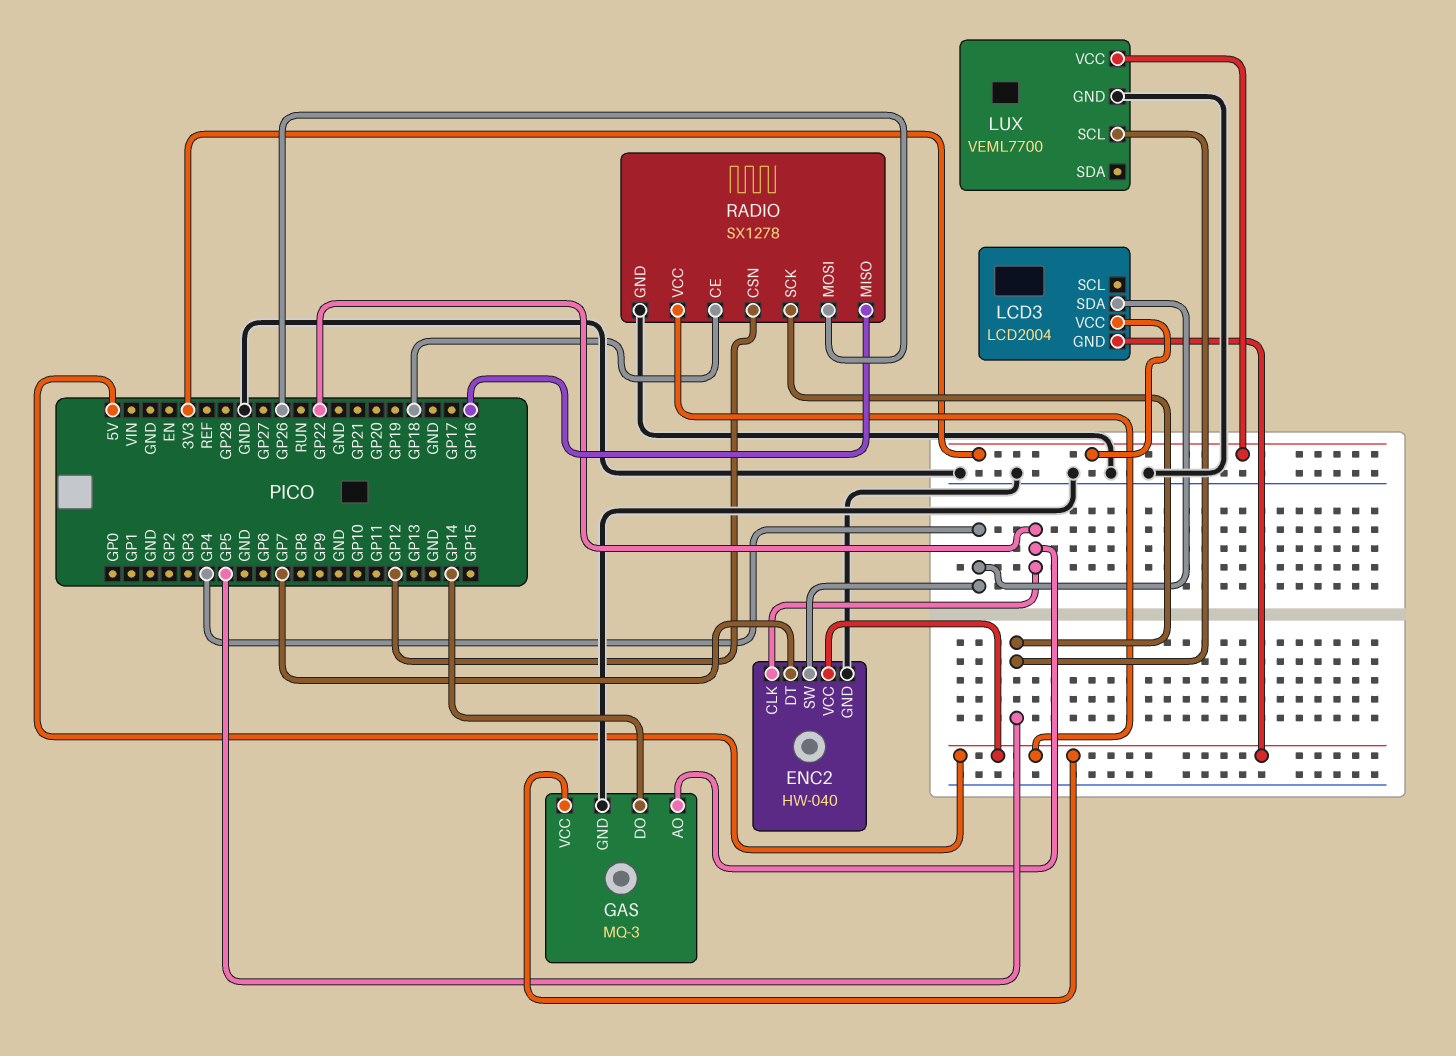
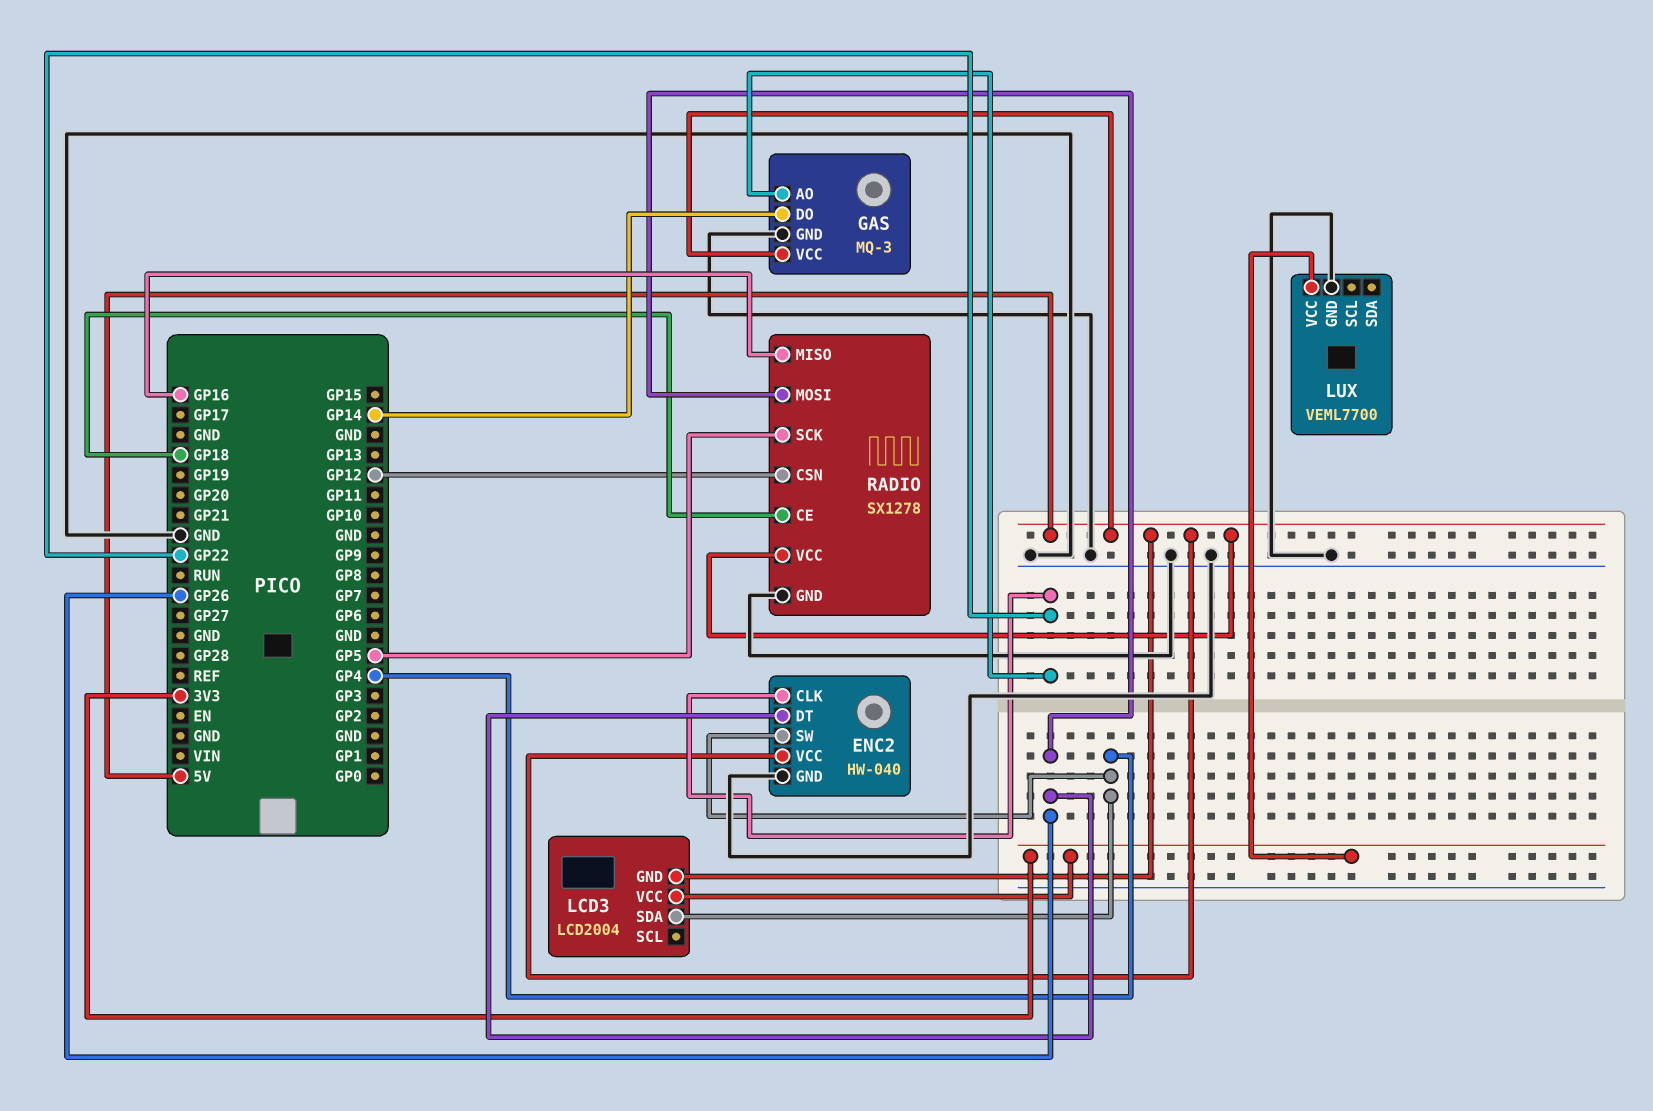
ENC2 pin DT: GP7 -> GP26
LUX pin SCL: GP5 -> none

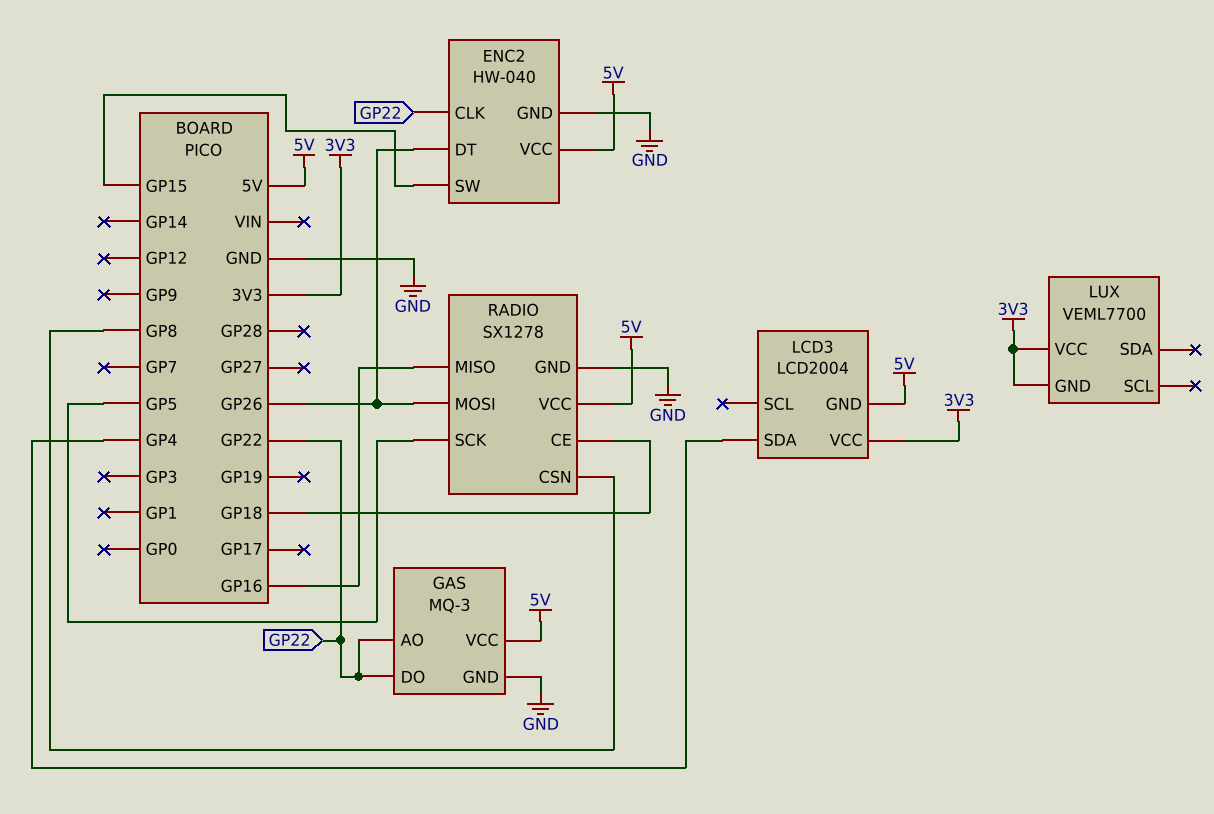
ENC2 pin SW: GP4 -> GP15
GAS pin DO: GP14 -> GP22
LUX pin GND: GND -> 3V3
RADIO pin CSN: GP12 -> GP8

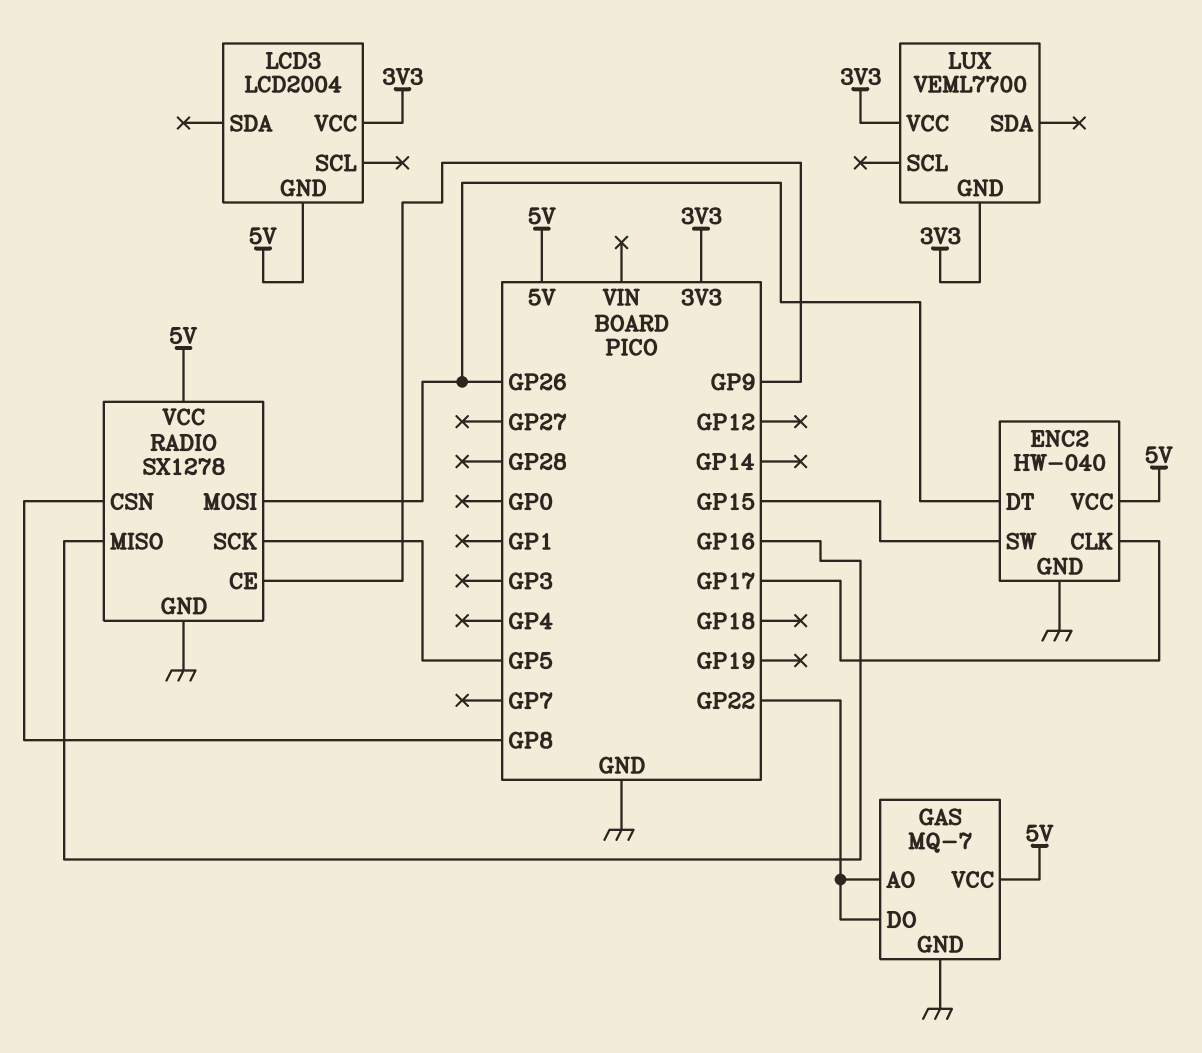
ENC2 pin CLK: GP22 -> GP17
GAS: MQ-3 -> MQ-7
LCD3 pin SDA: GP4 -> none
RADIO pin CE: GP18 -> GP9

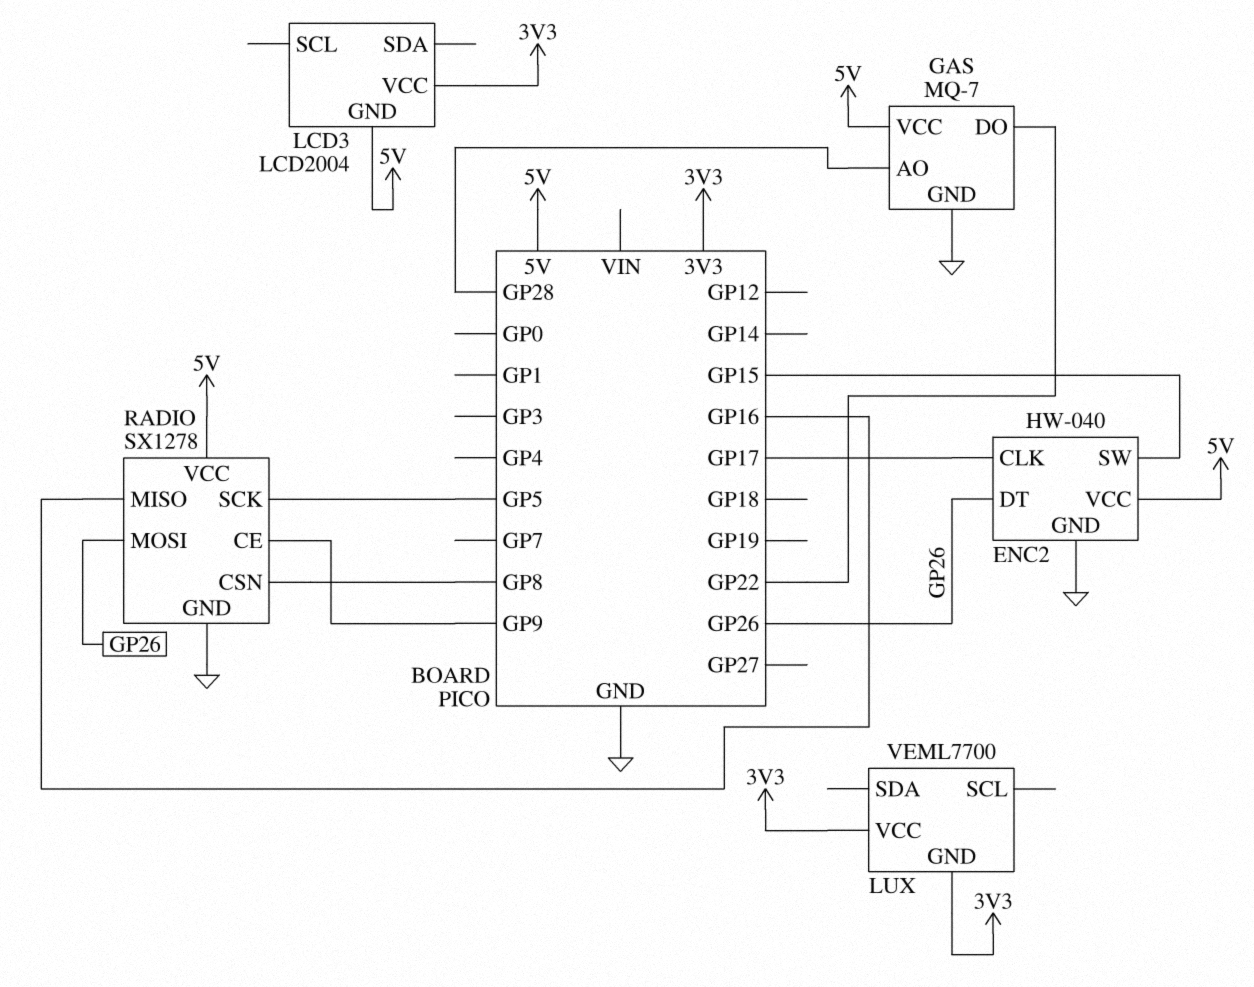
GAS pin AO: GP22 -> GP28

